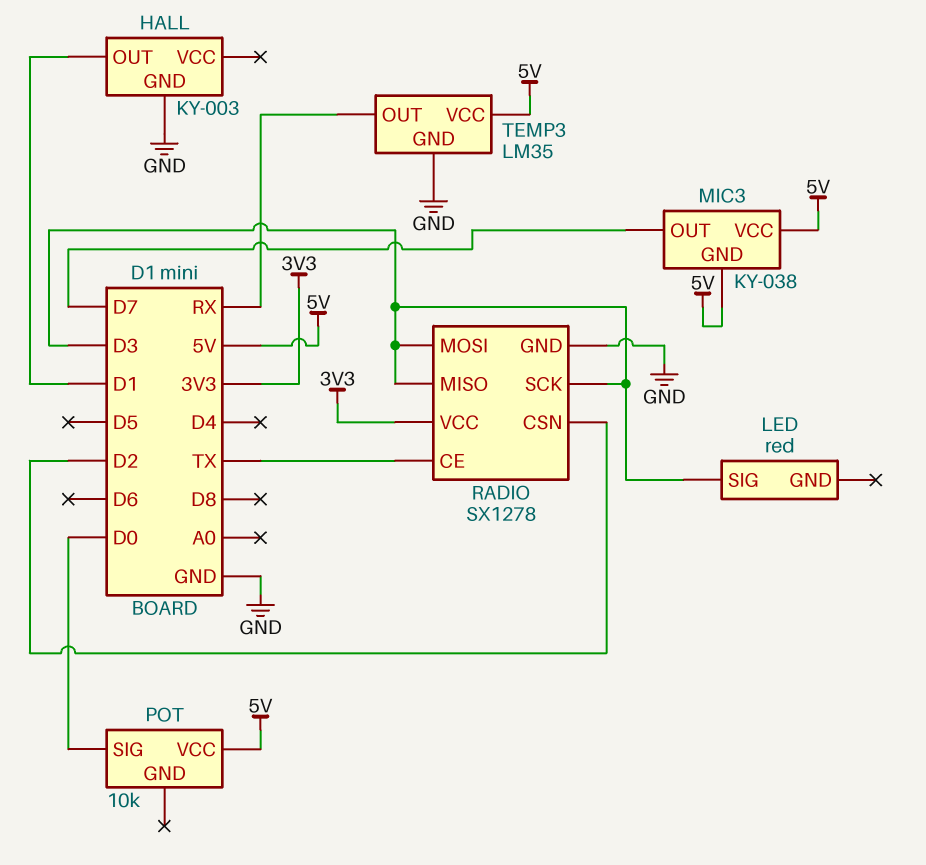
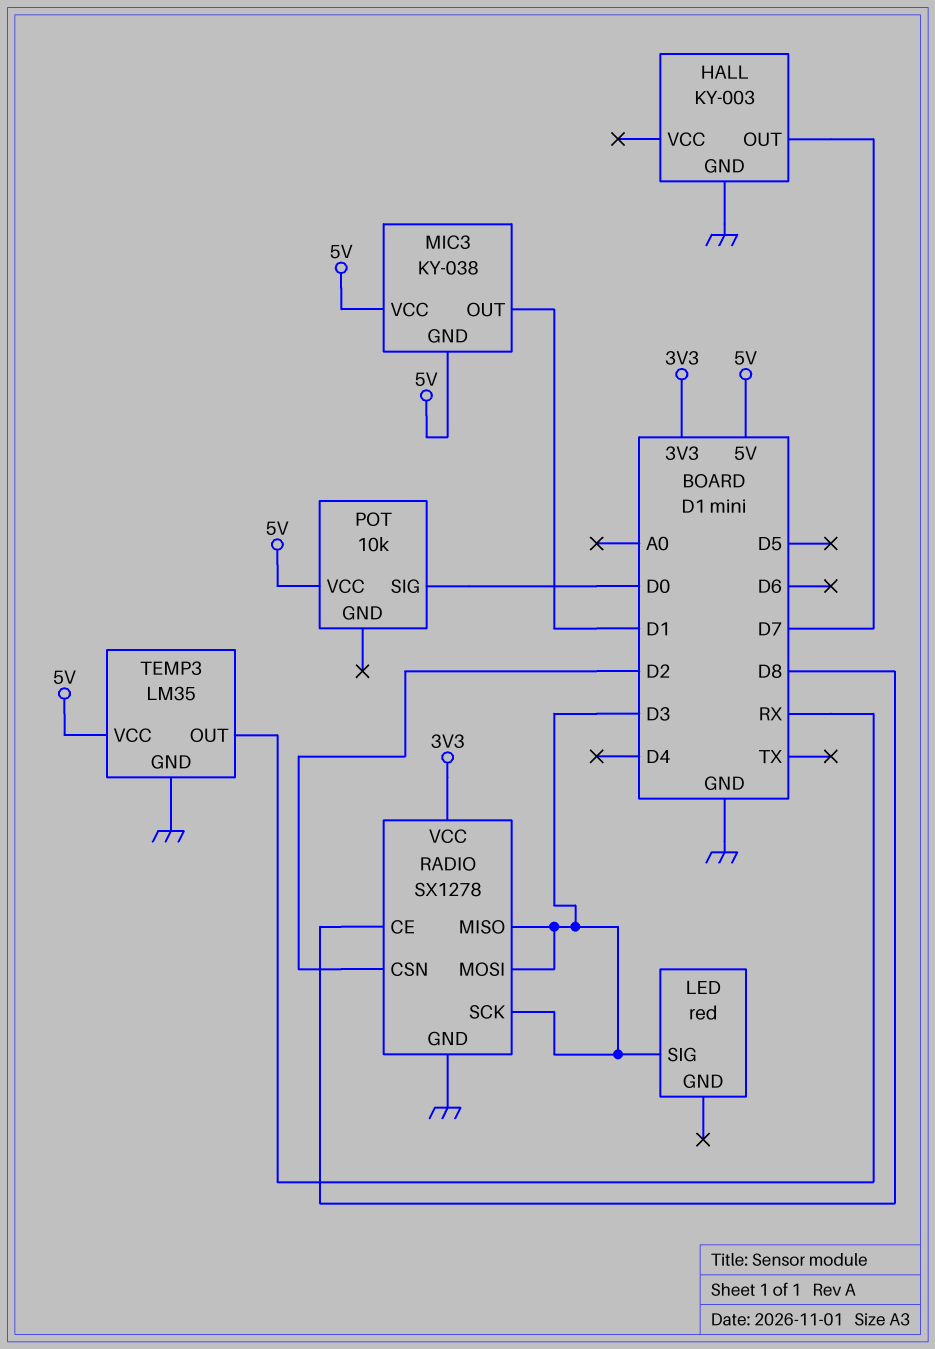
HALL pin OUT: D1 -> D7
MIC3 pin OUT: D7 -> D1
RADIO pin CE: TX -> D8

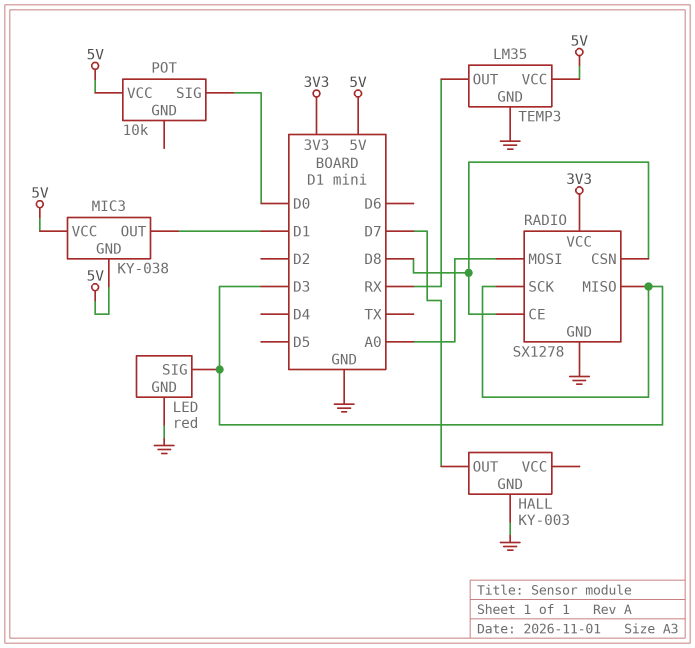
LED pin GND: none -> GND
RADIO pin CSN: D2 -> D8
RADIO pin MOSI: D3 -> A0

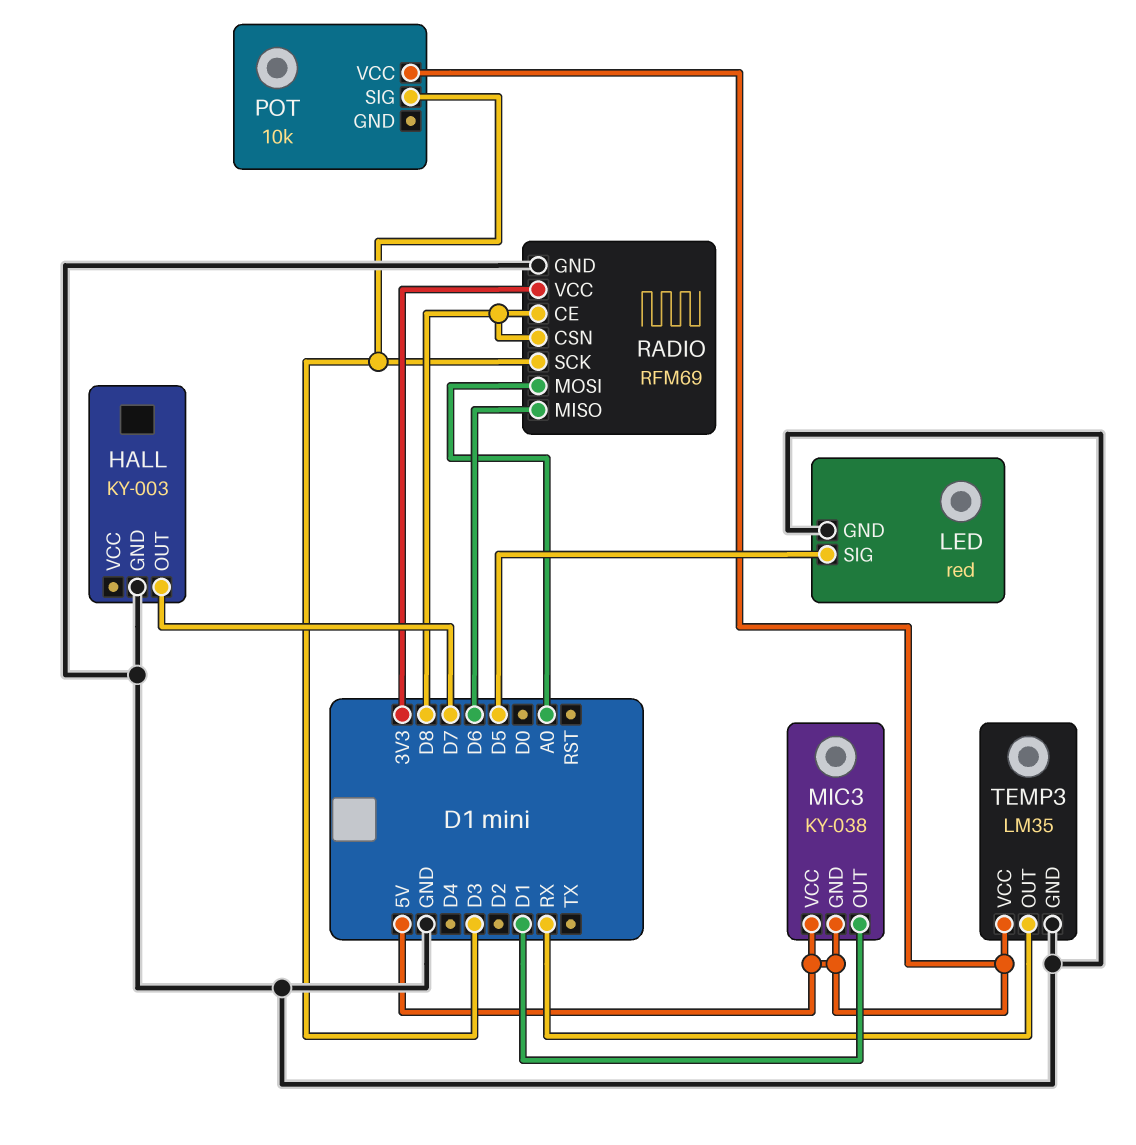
LED pin SIG: D3 -> D5
POT pin SIG: D0 -> D3
RADIO: SX1278 -> RFM69
RADIO pin MISO: D3 -> D6

